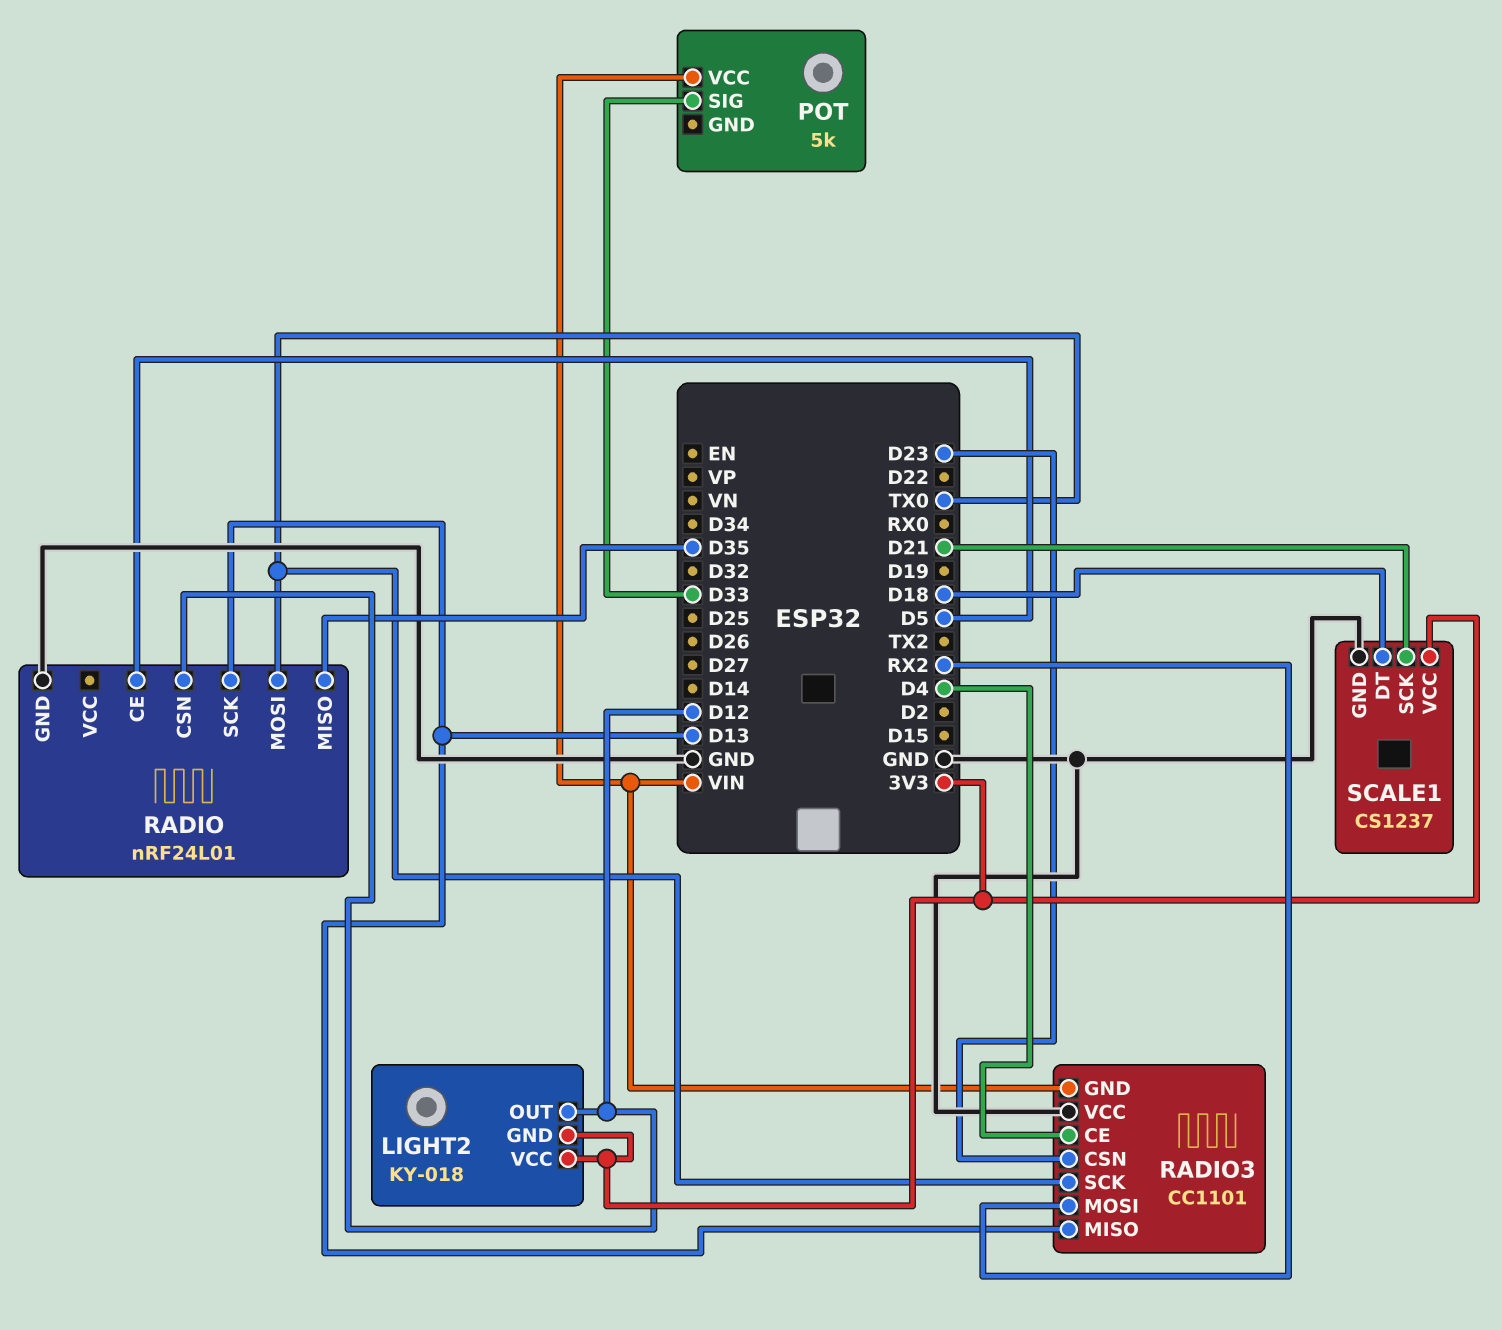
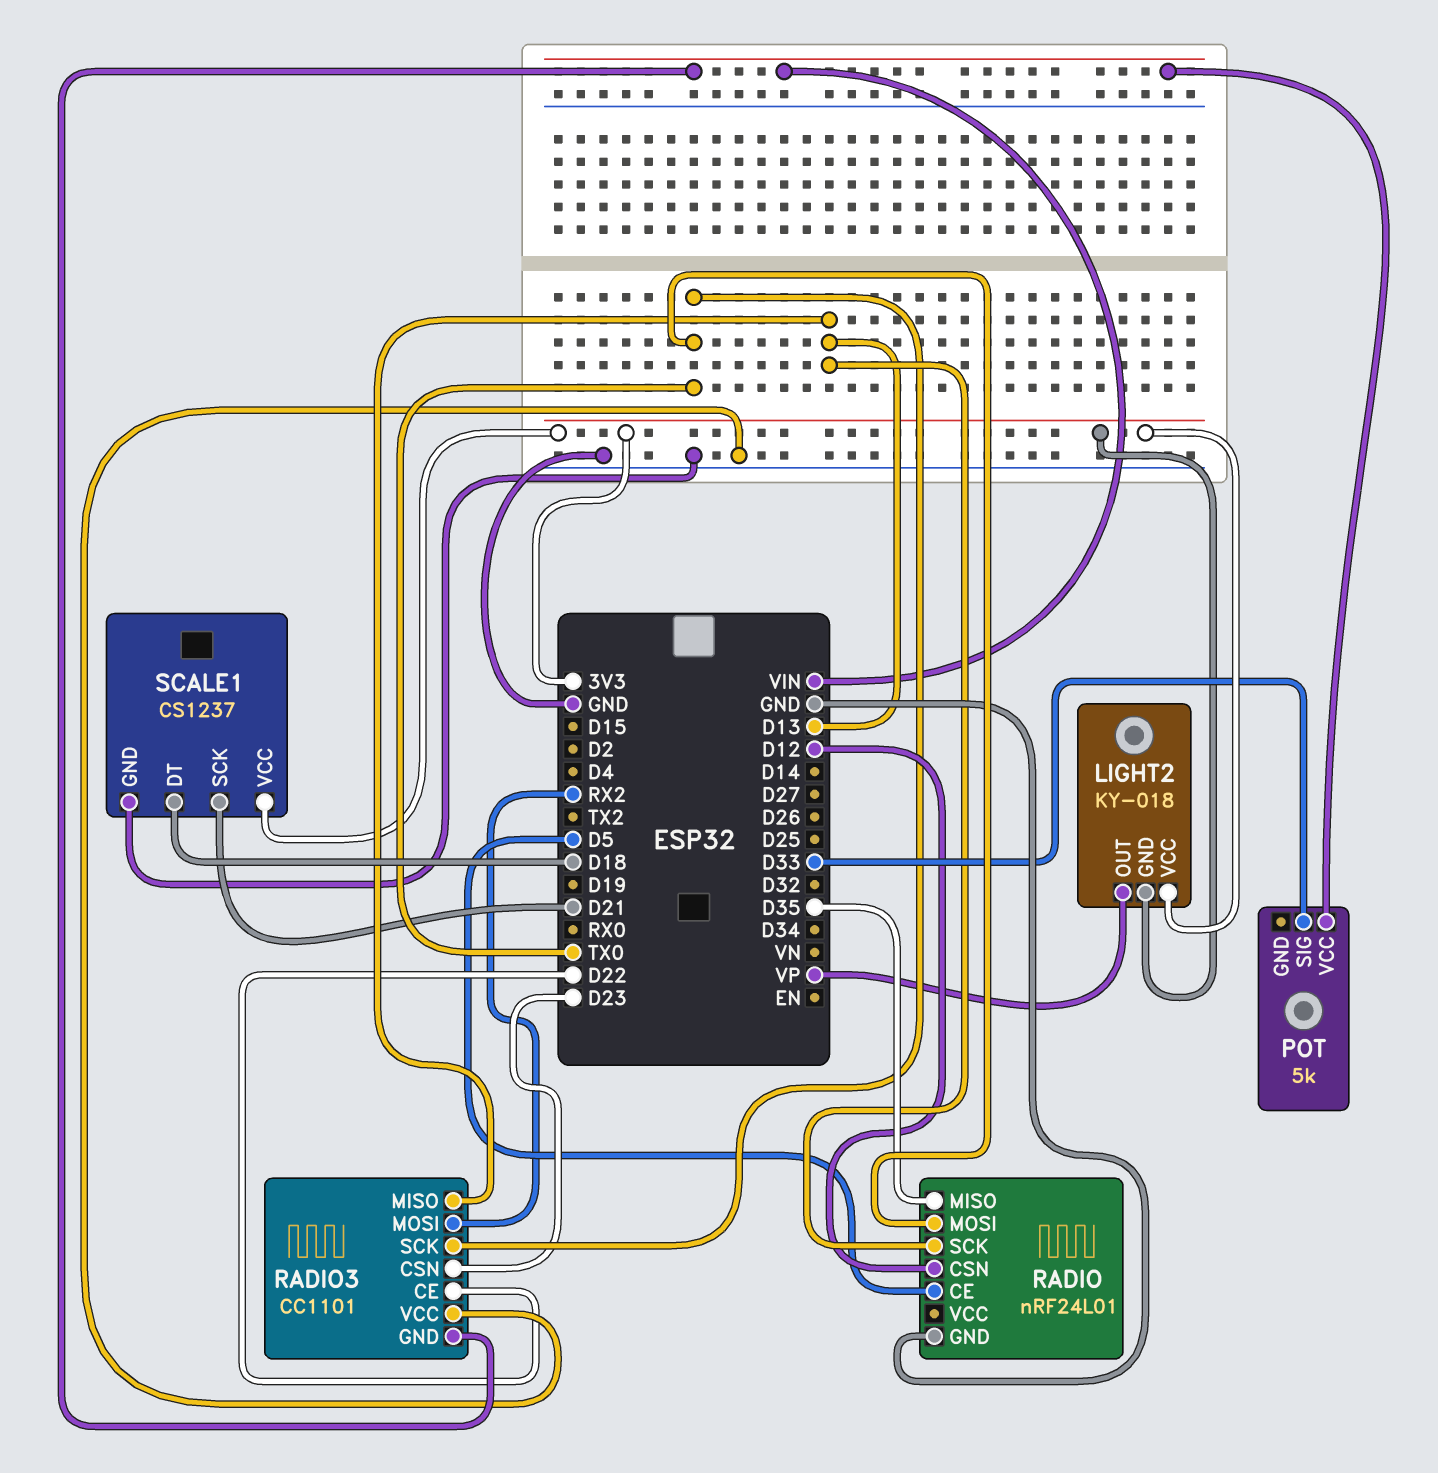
LIGHT2 pin OUT: D12 -> VP
RADIO3 pin CE: D4 -> D22

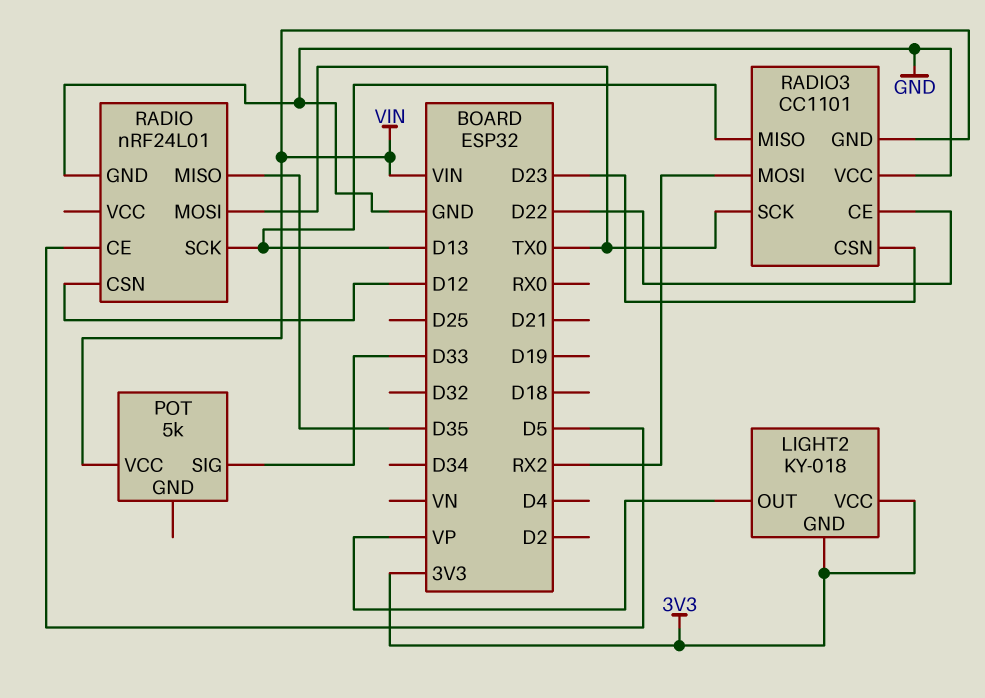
SCALE1: CS1237 -> none
SCALE1 pin DT: D18 -> none
SCALE1 pin GND: GND -> none
SCALE1 pin SCK: D21 -> none
SCALE1 pin VCC: 3V3 -> none

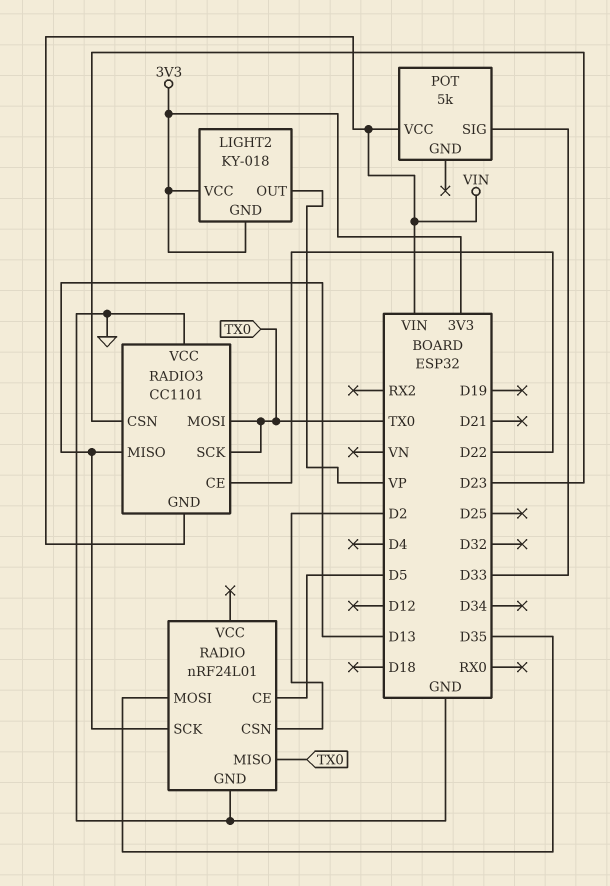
RADIO pin CSN: D12 -> D2
RADIO pin MISO: D35 -> TX0
RADIO pin MOSI: TX0 -> D35
RADIO3 pin MOSI: RX2 -> TX0

